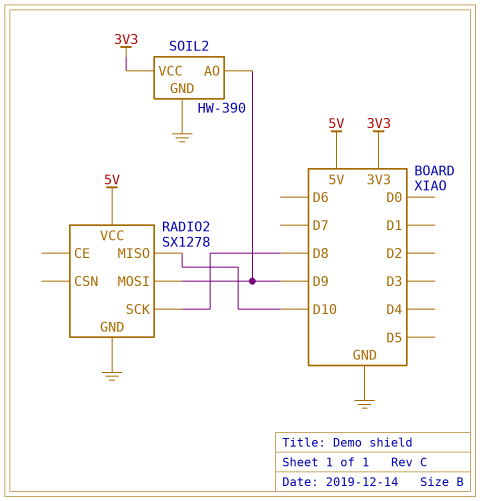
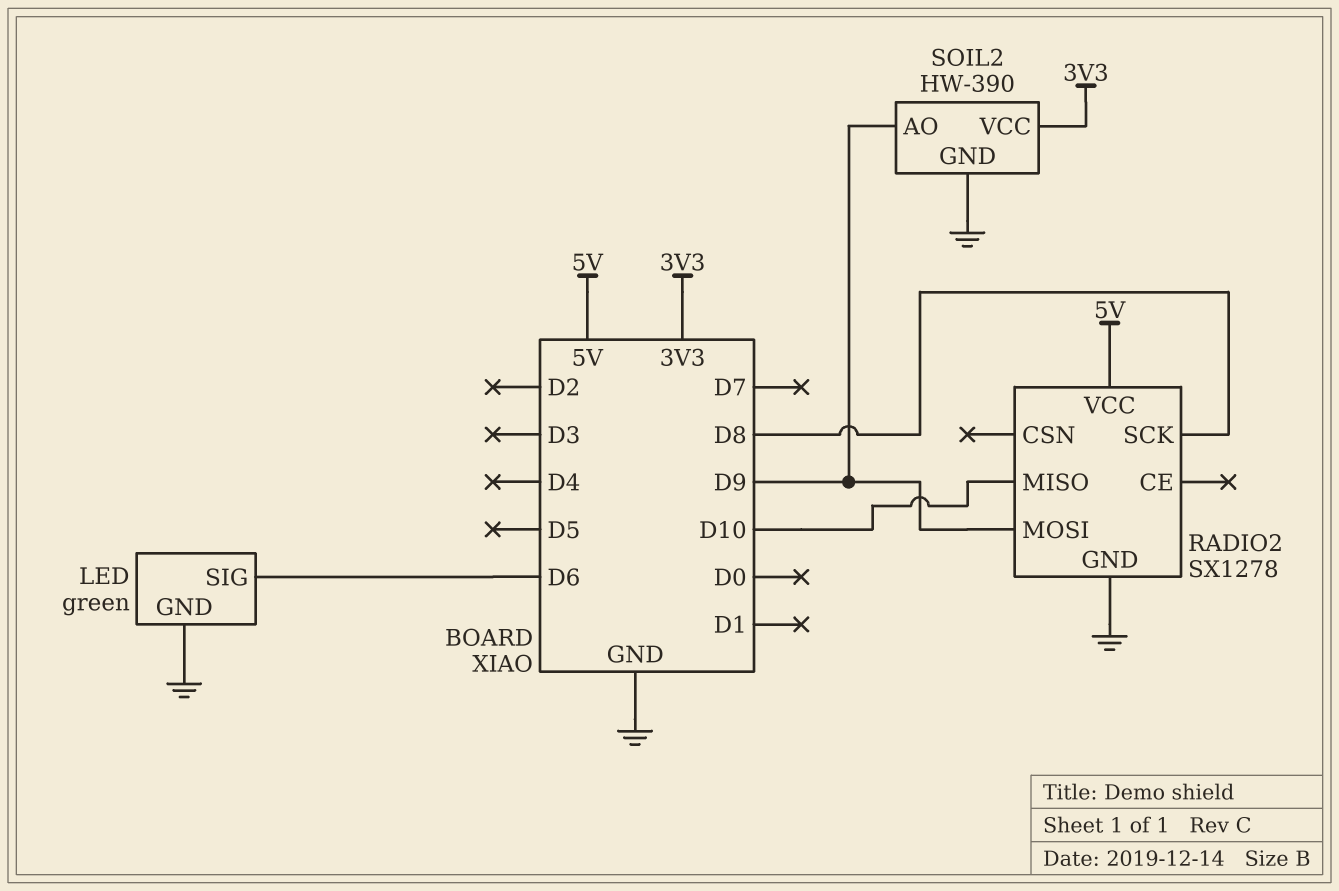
LED: none -> green
LED pin GND: none -> GND
LED pin SIG: none -> D6

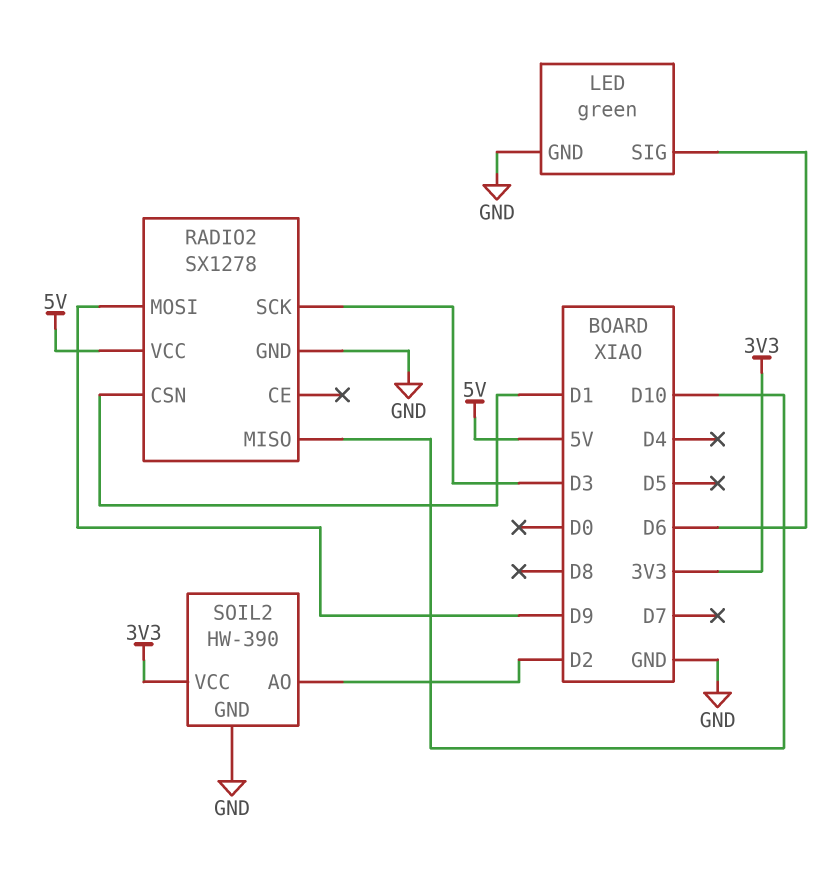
RADIO2 pin CSN: none -> D1
RADIO2 pin SCK: D8 -> D3
SOIL2 pin AO: D9 -> D2

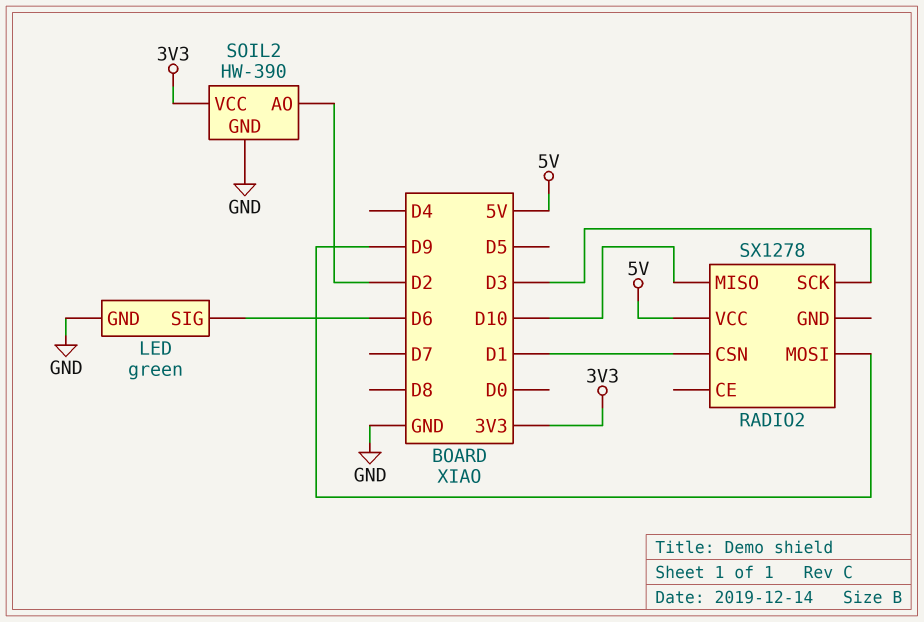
RADIO2 pin GND: GND -> none

